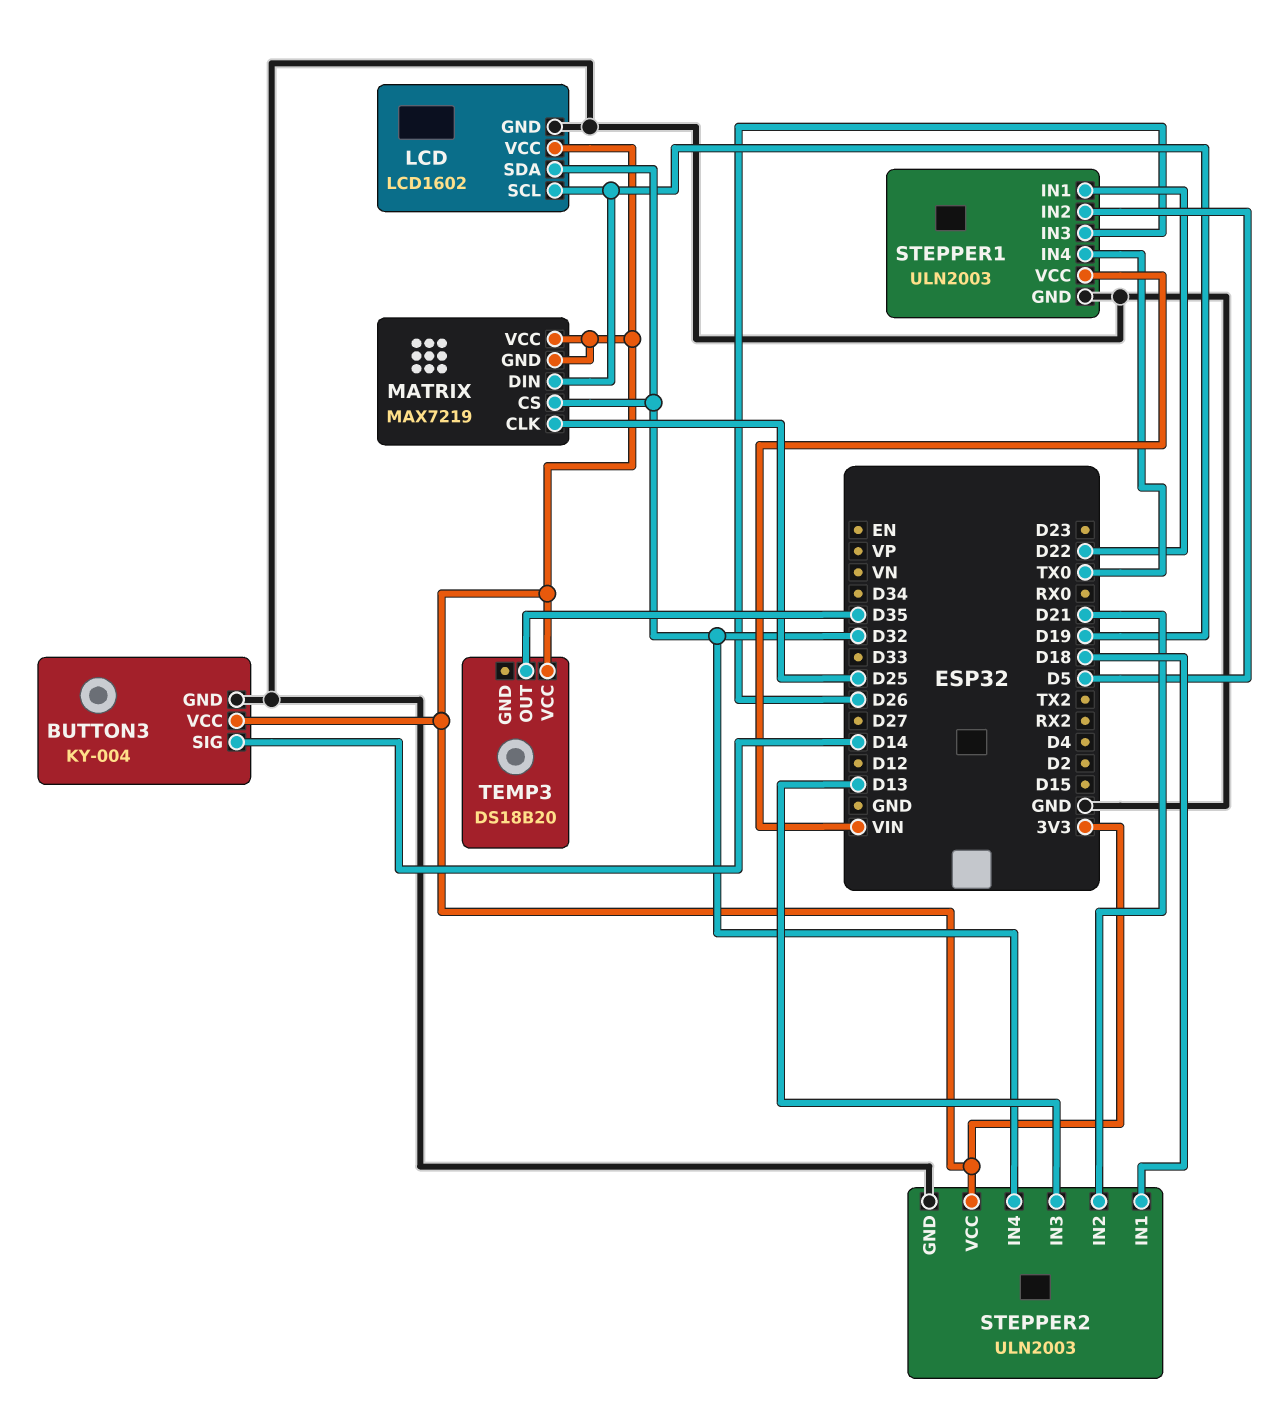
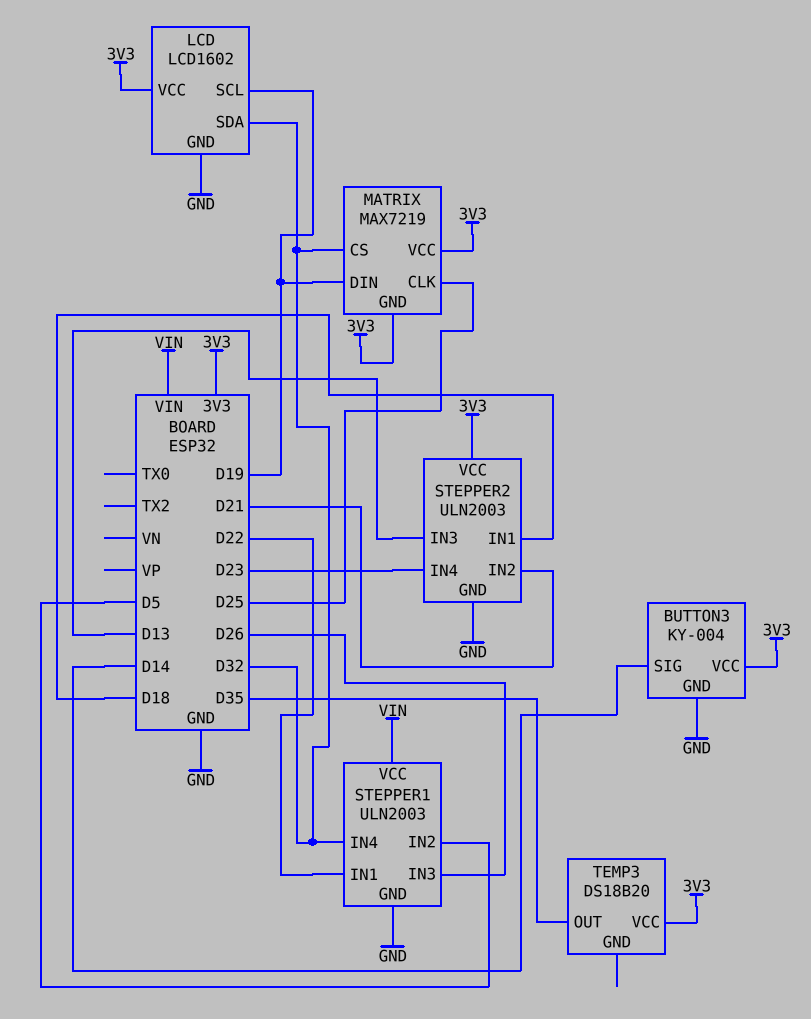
STEPPER1 pin IN4: TX0 -> D32
STEPPER2 pin IN4: D32 -> D23

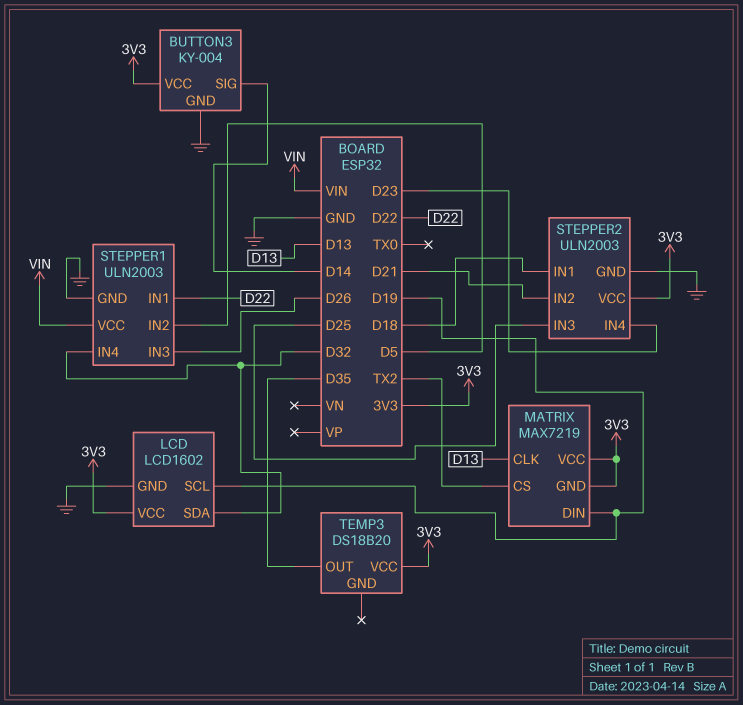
MATRIX pin CLK: D25 -> D13
MATRIX pin CS: D32 -> TX2
STEPPER2 pin IN3: D13 -> D25

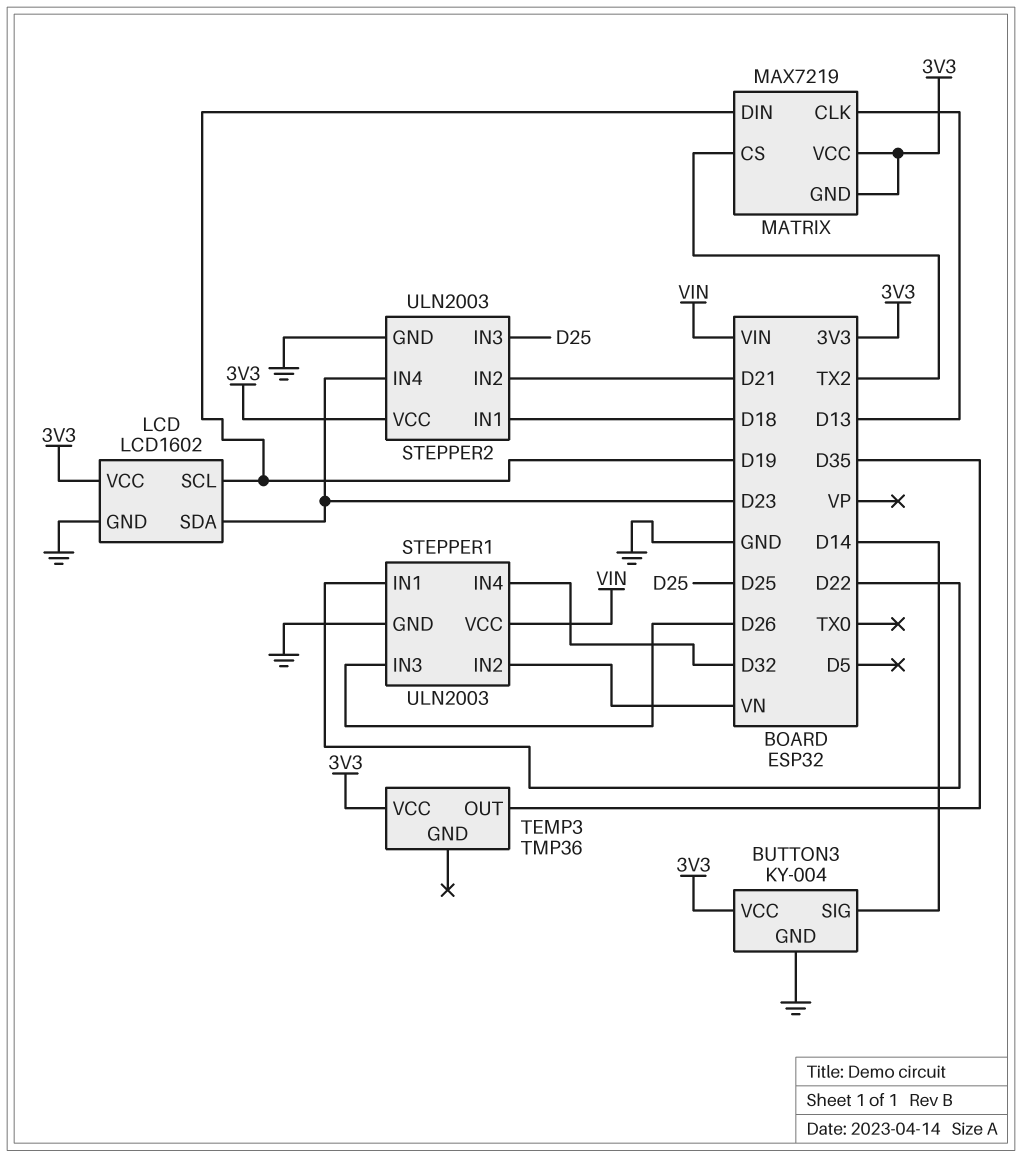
LCD pin SDA: D32 -> D23
STEPPER1 pin IN2: D5 -> VN
TEMP3: DS18B20 -> TMP36

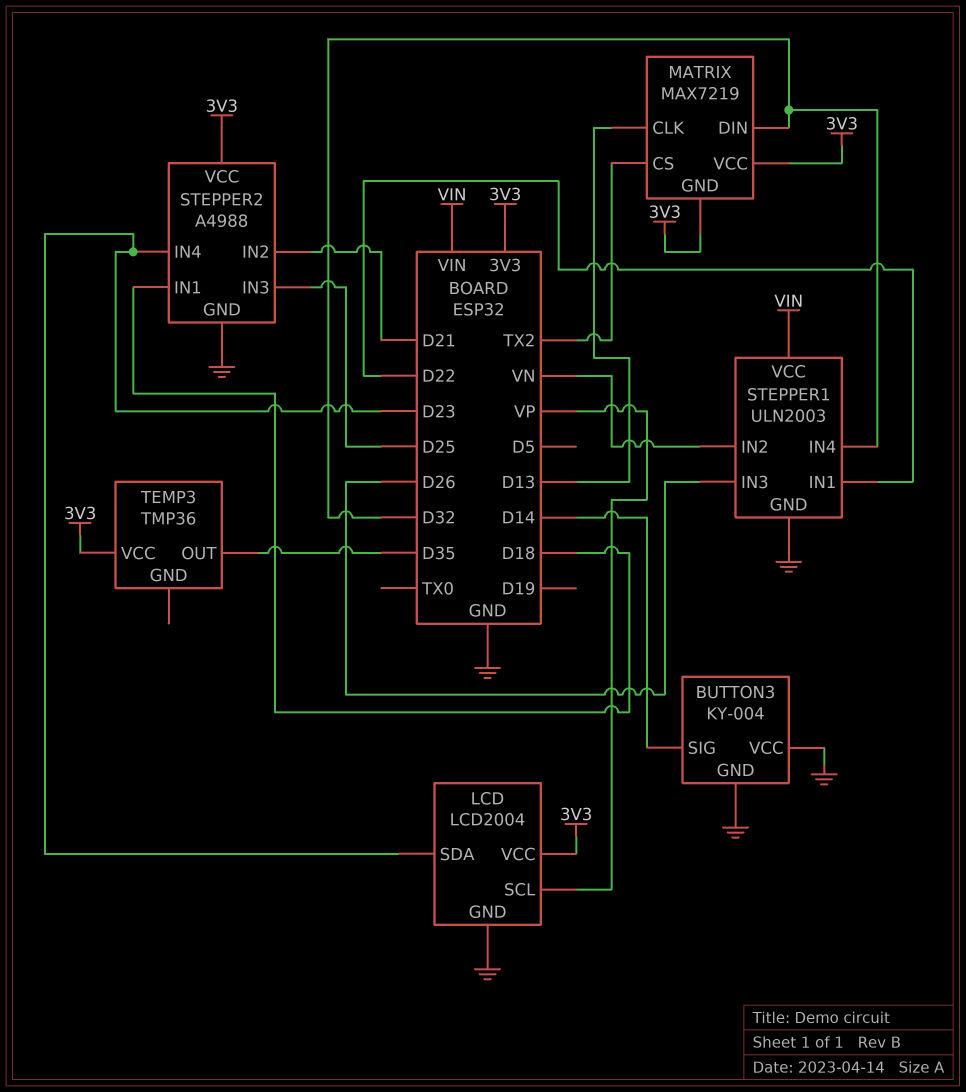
BUTTON3 pin VCC: 3V3 -> GND
LCD: LCD1602 -> LCD2004
LCD pin SCL: D19 -> VP
MATRIX pin DIN: D19 -> D32
STEPPER2: ULN2003 -> A4988

